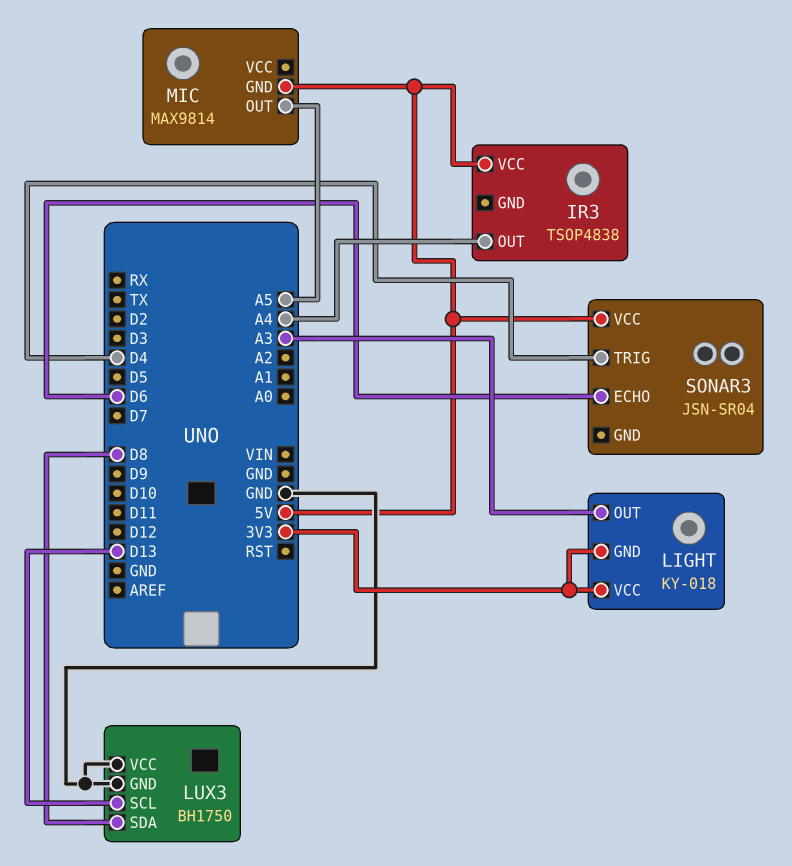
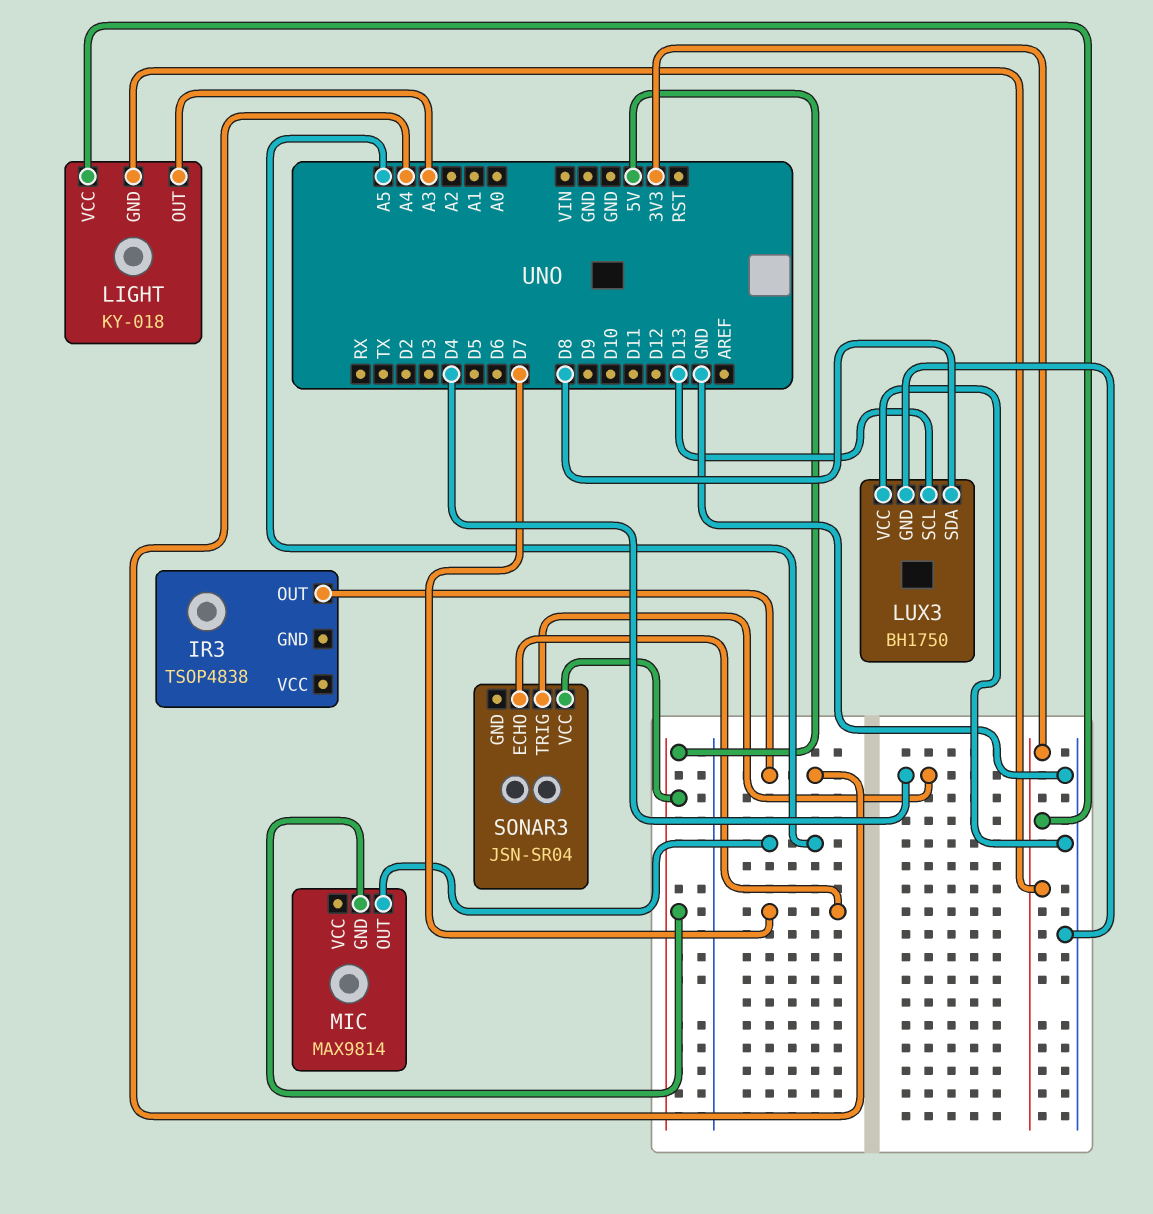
IR3 pin VCC: 5V -> none
SONAR3 pin ECHO: D6 -> D7

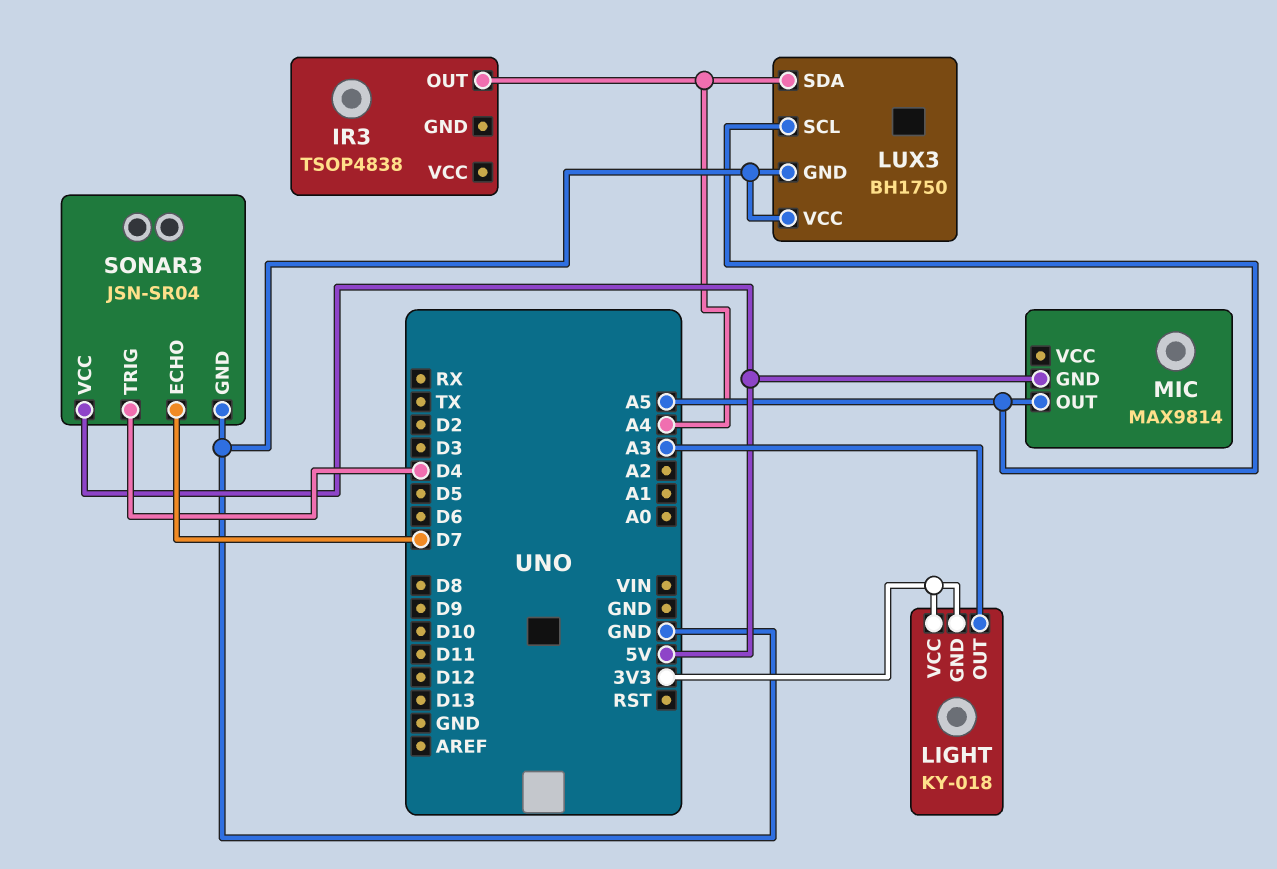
LUX3 pin SCL: D13 -> A5
LUX3 pin SDA: D8 -> A4
SONAR3 pin GND: none -> GND

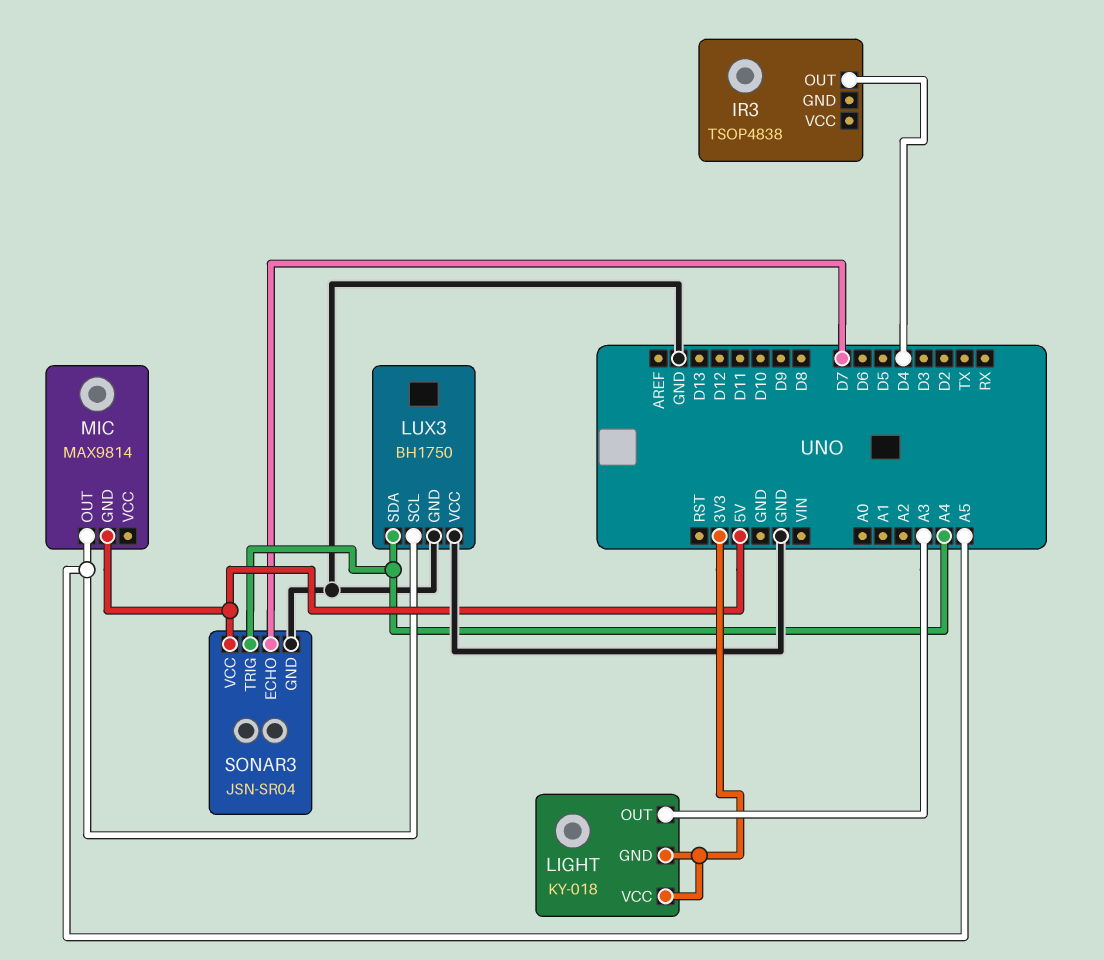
IR3 pin OUT: A4 -> D4
SONAR3 pin TRIG: D4 -> A4

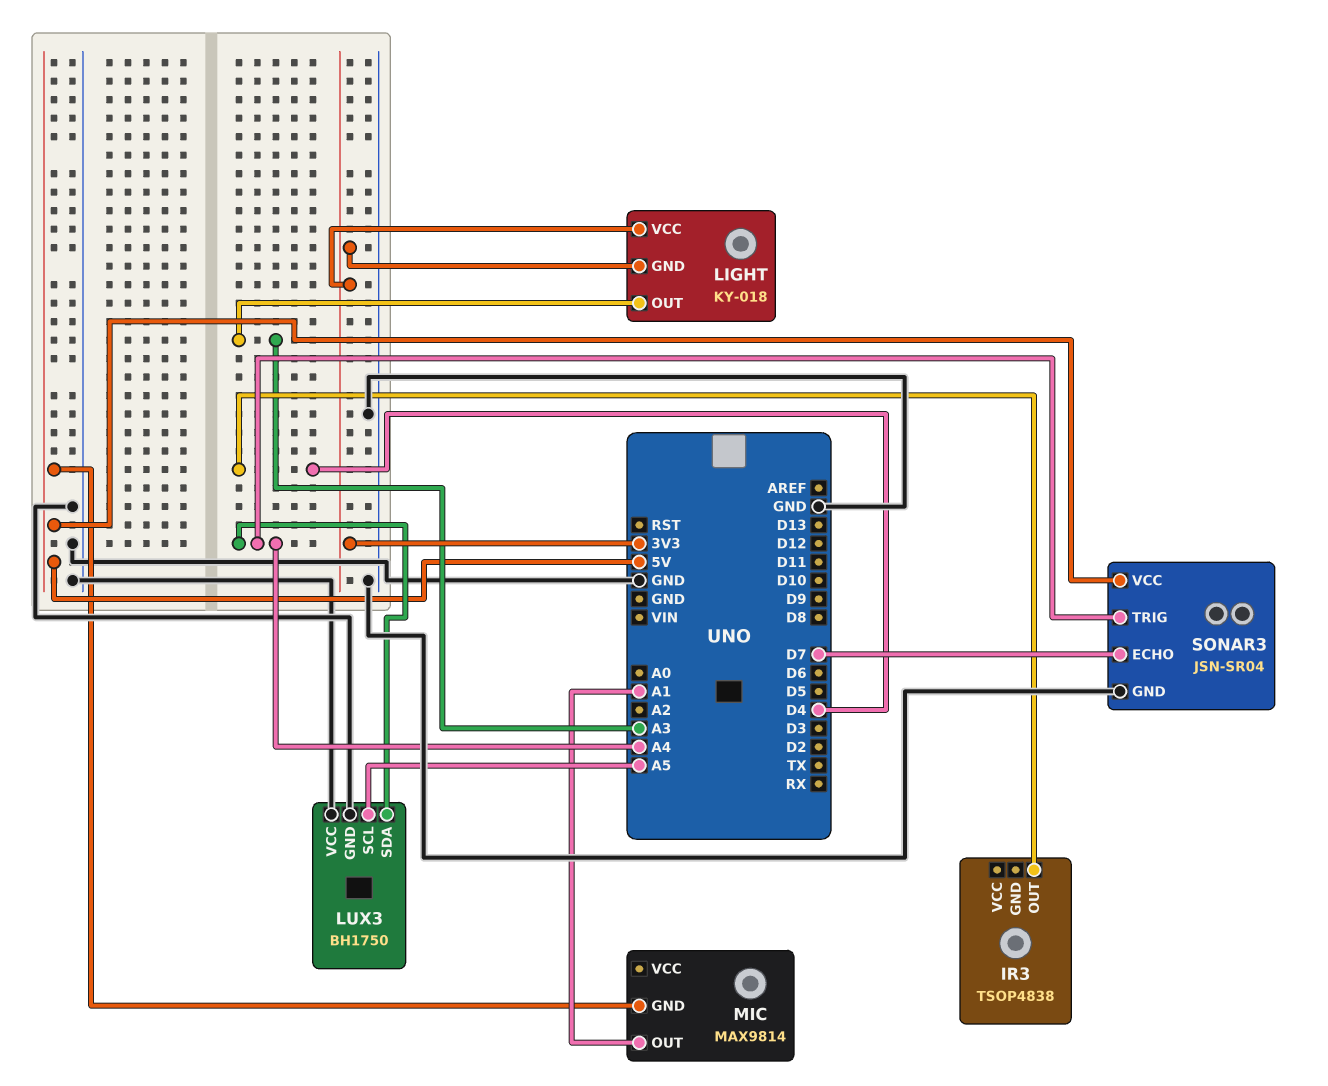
MIC pin OUT: A5 -> A1

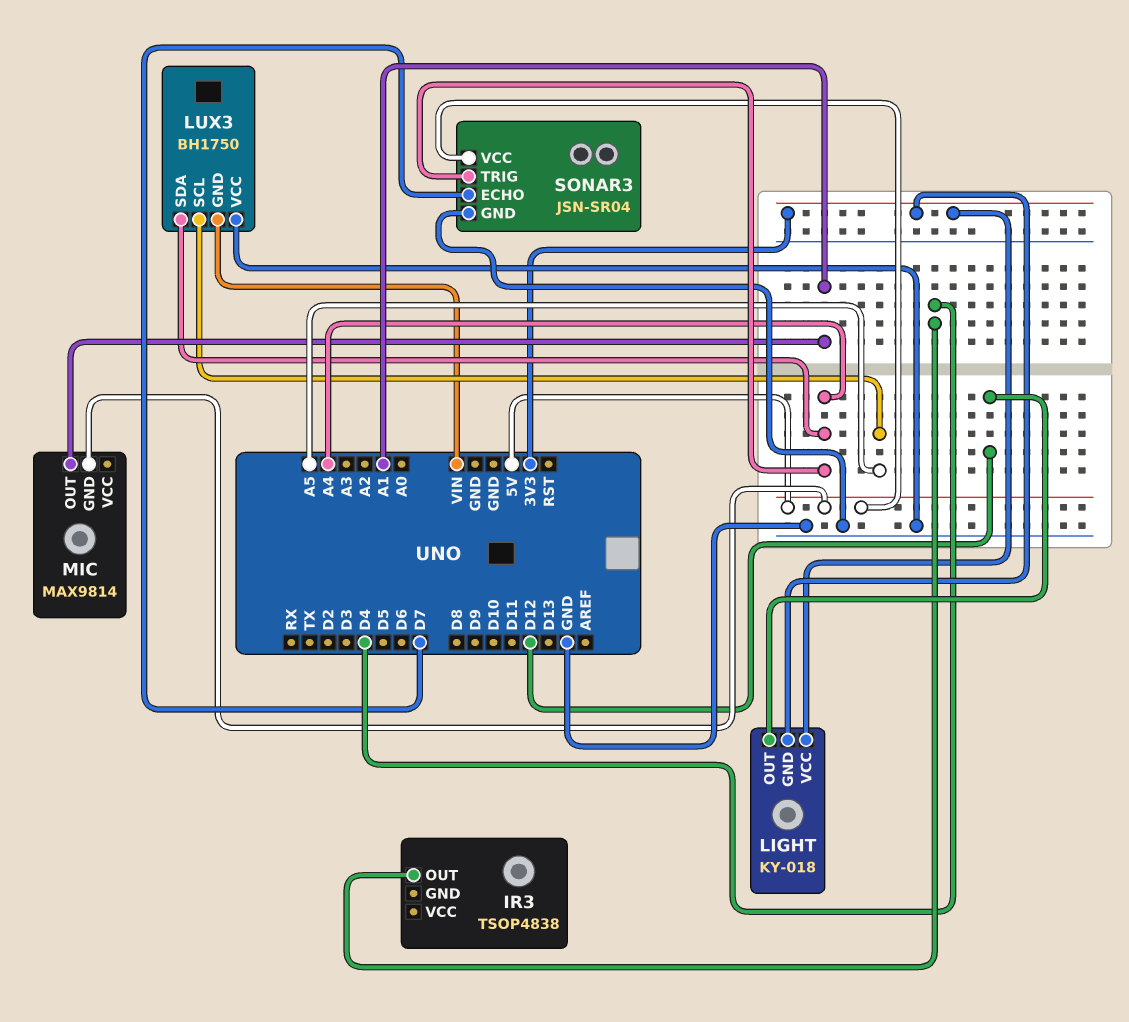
LIGHT pin OUT: A3 -> D12
LUX3 pin GND: GND -> VIN

